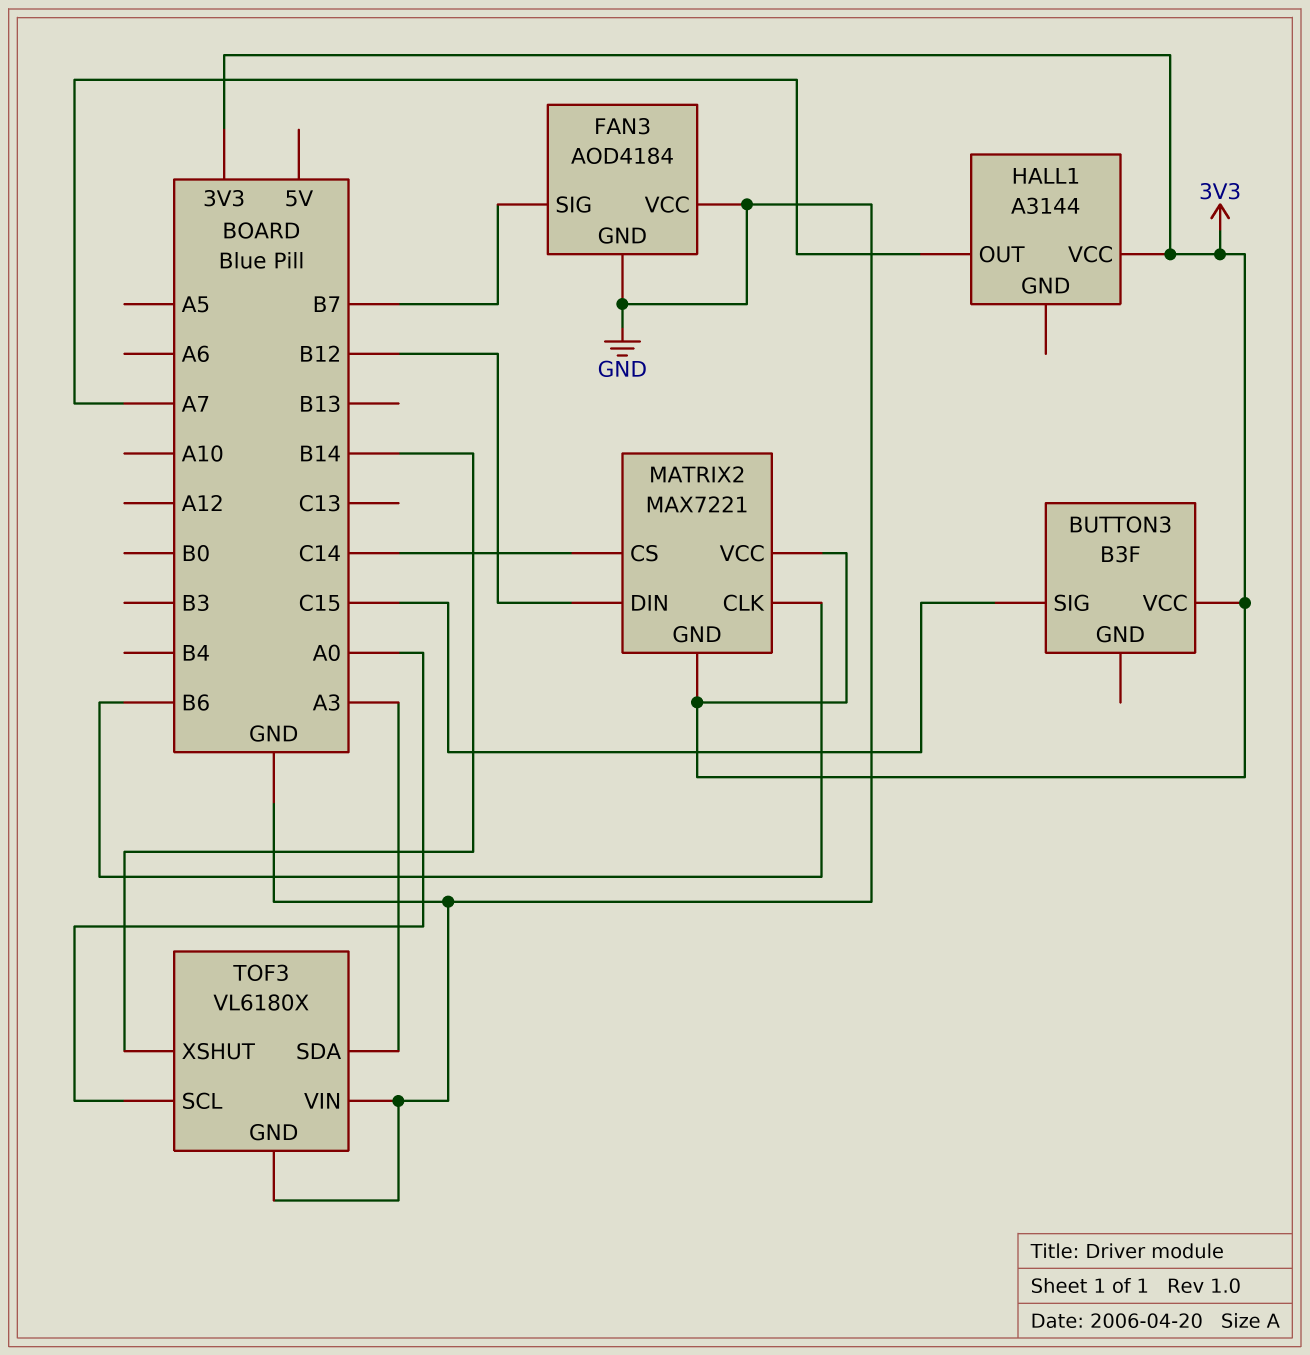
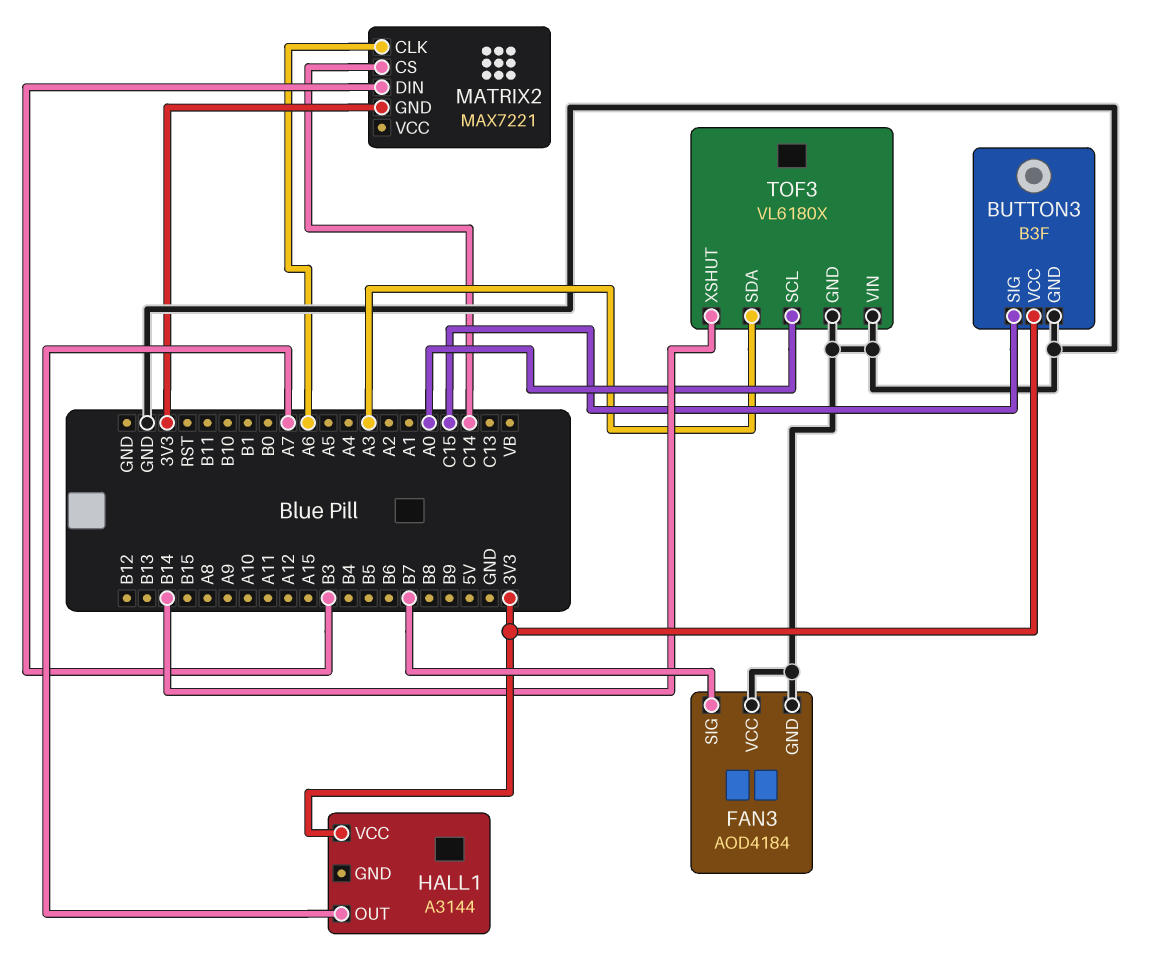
BUTTON3 pin GND: none -> GND
MATRIX2 pin CLK: B6 -> A6
MATRIX2 pin DIN: B12 -> B3
MATRIX2 pin VCC: 3V3 -> none

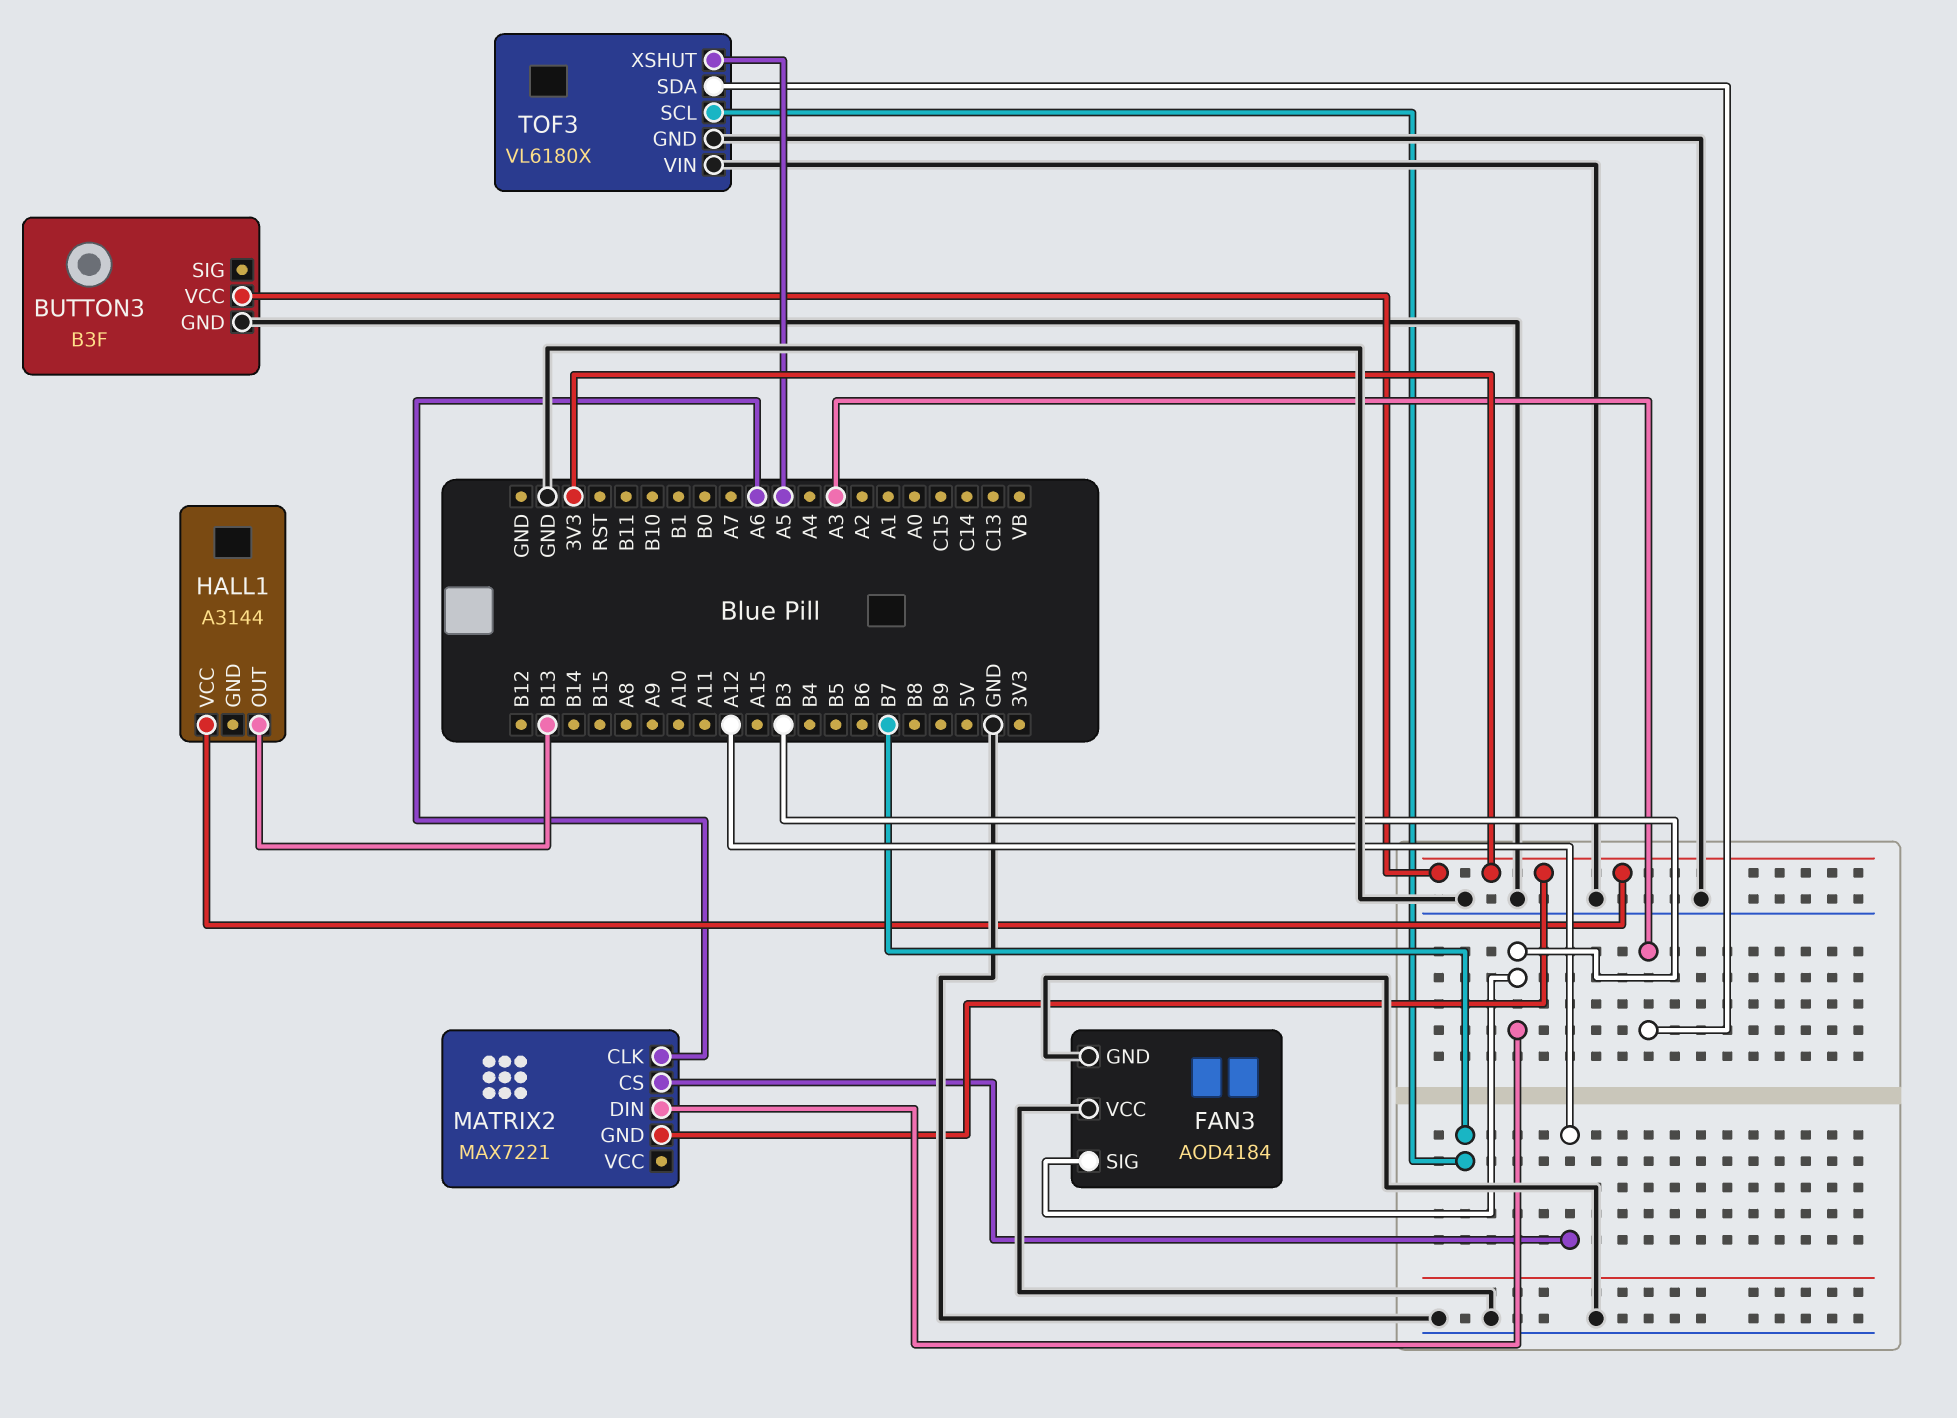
BUTTON3 pin SIG: C15 -> none
FAN3 pin SIG: B7 -> B3
HALL1 pin OUT: A7 -> B13
MATRIX2 pin CS: C14 -> A12
TOF3 pin SCL: A0 -> B7
TOF3 pin XSHUT: B14 -> A5

